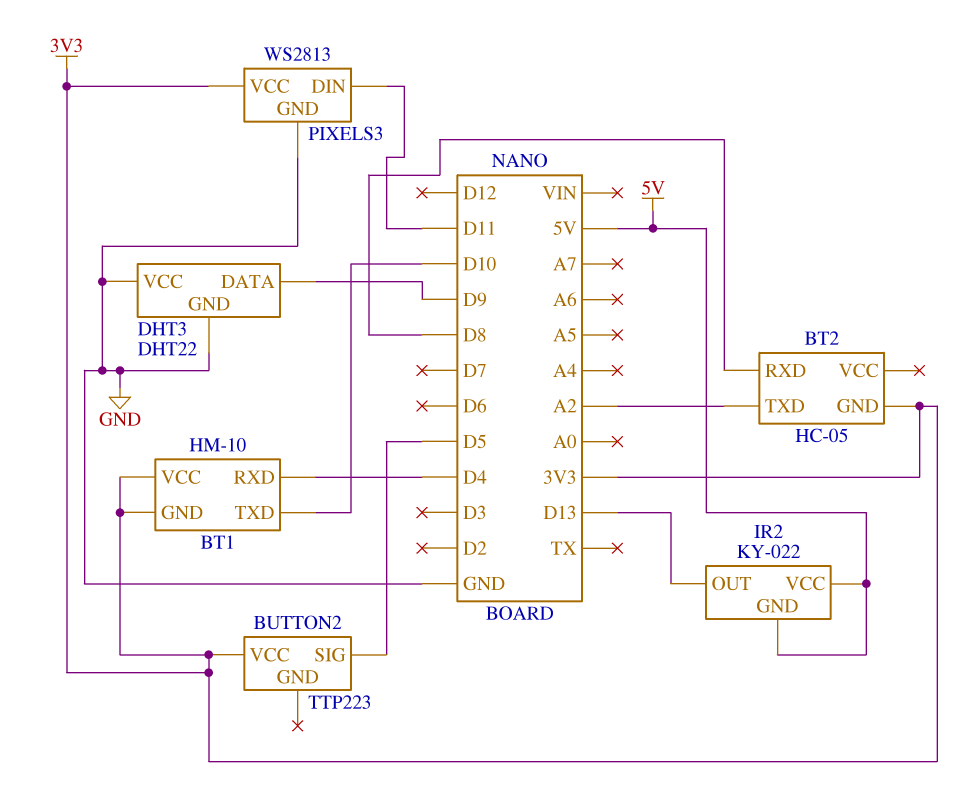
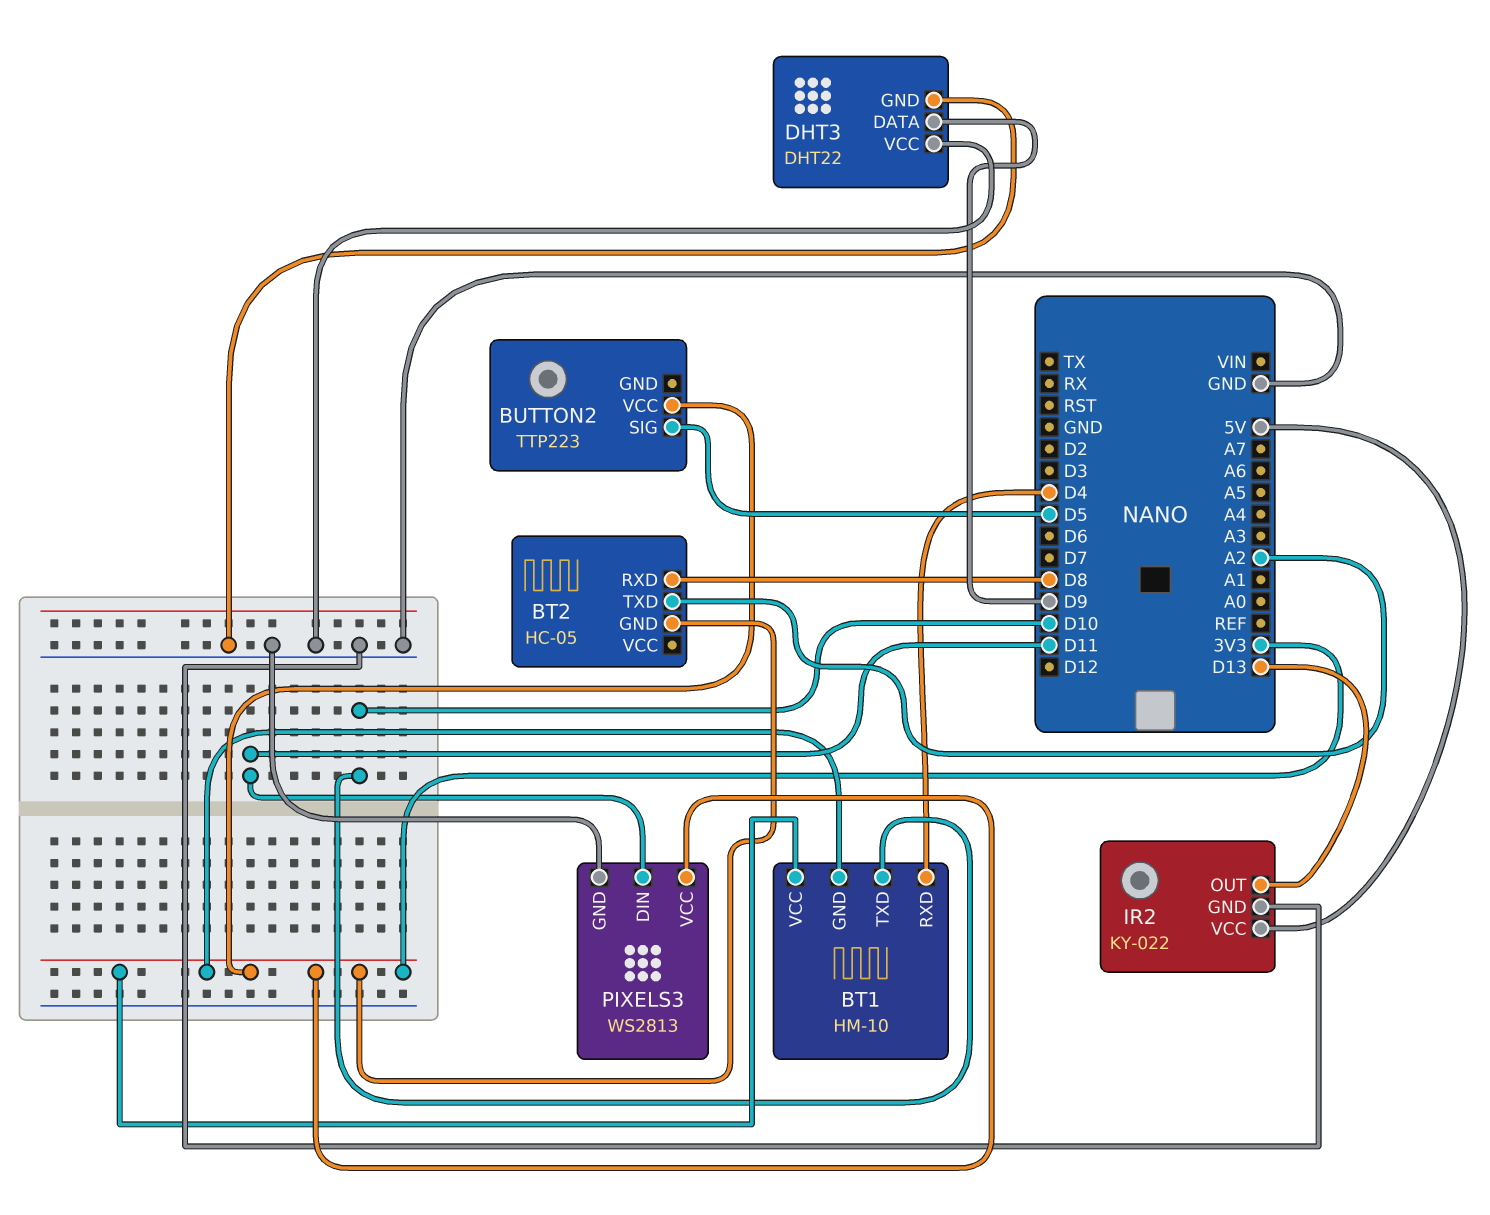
IR2 pin GND: 5V -> GND

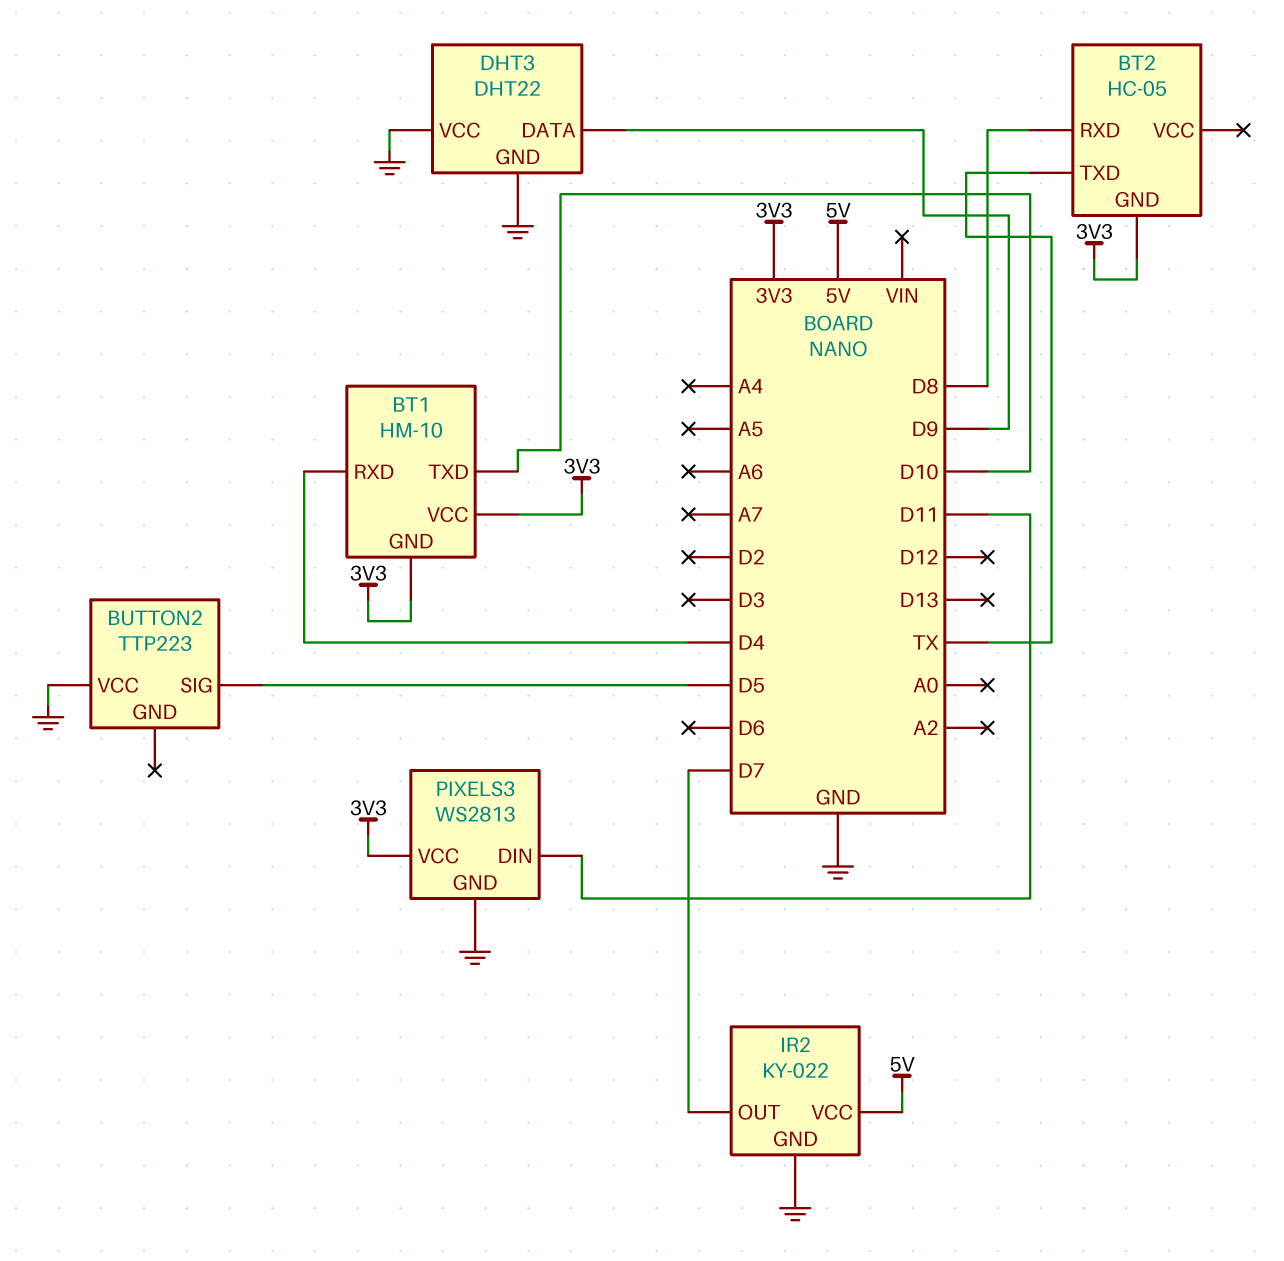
BT2 pin TXD: A2 -> TX
BUTTON2 pin VCC: 3V3 -> GND
IR2 pin OUT: D13 -> D7

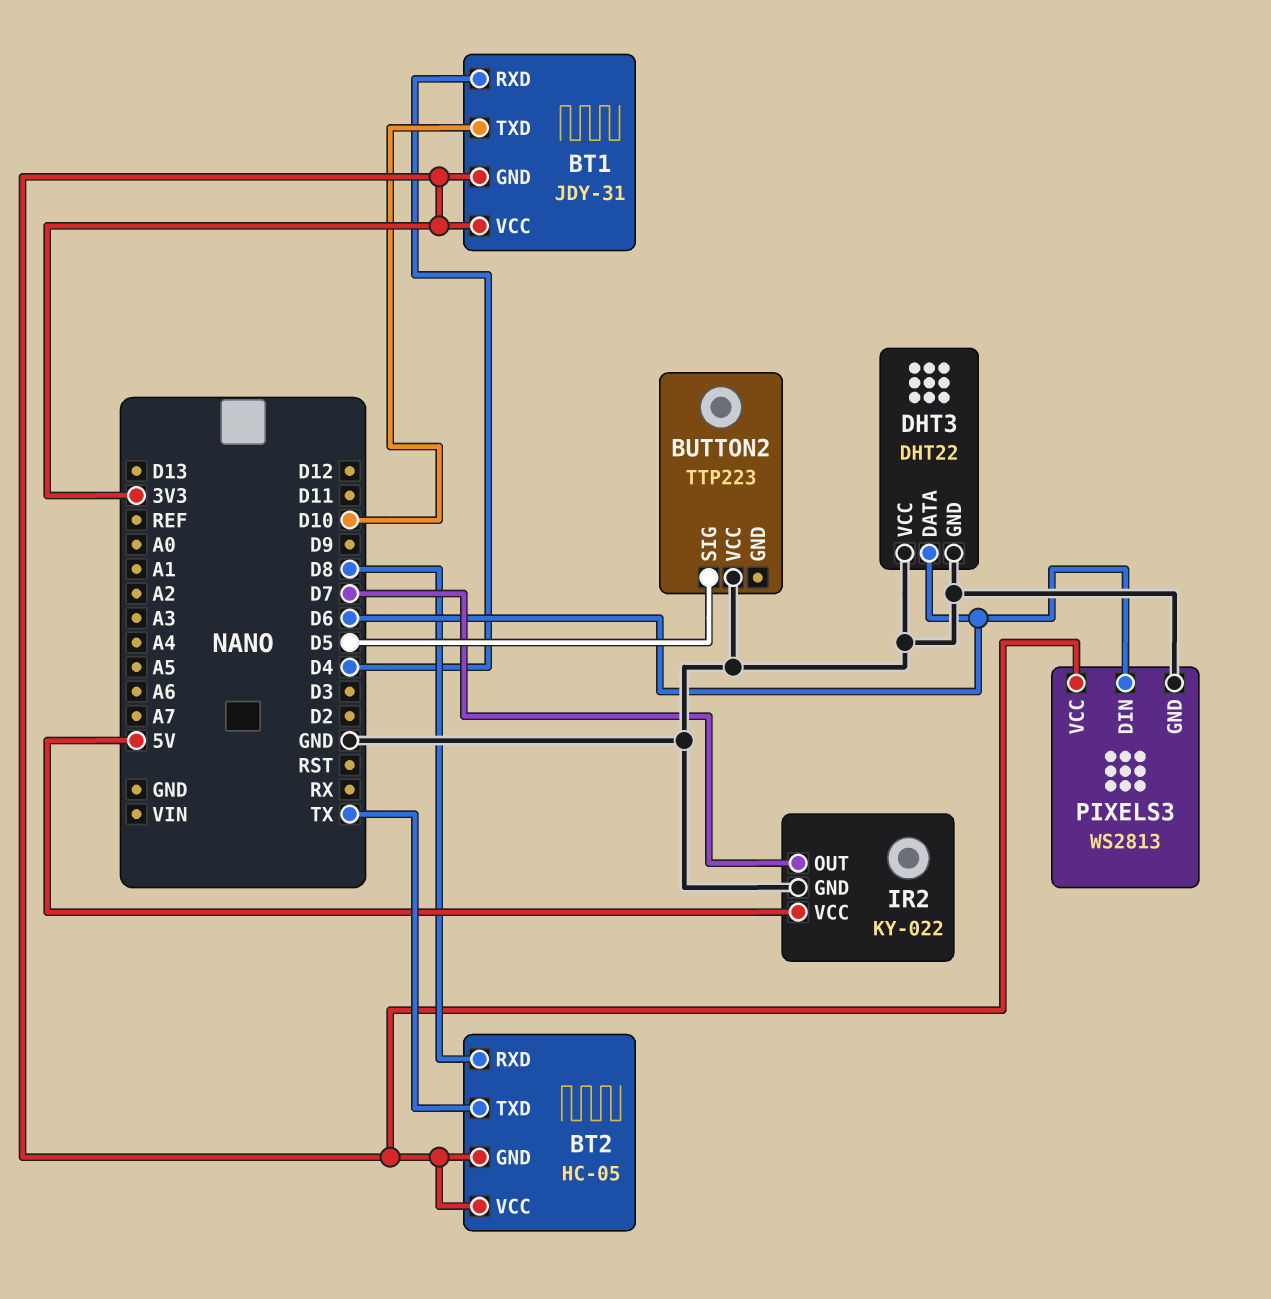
BT1: HM-10 -> JDY-31
BT2 pin VCC: none -> 3V3
DHT3 pin DATA: D9 -> D6
PIXELS3 pin DIN: D11 -> D6

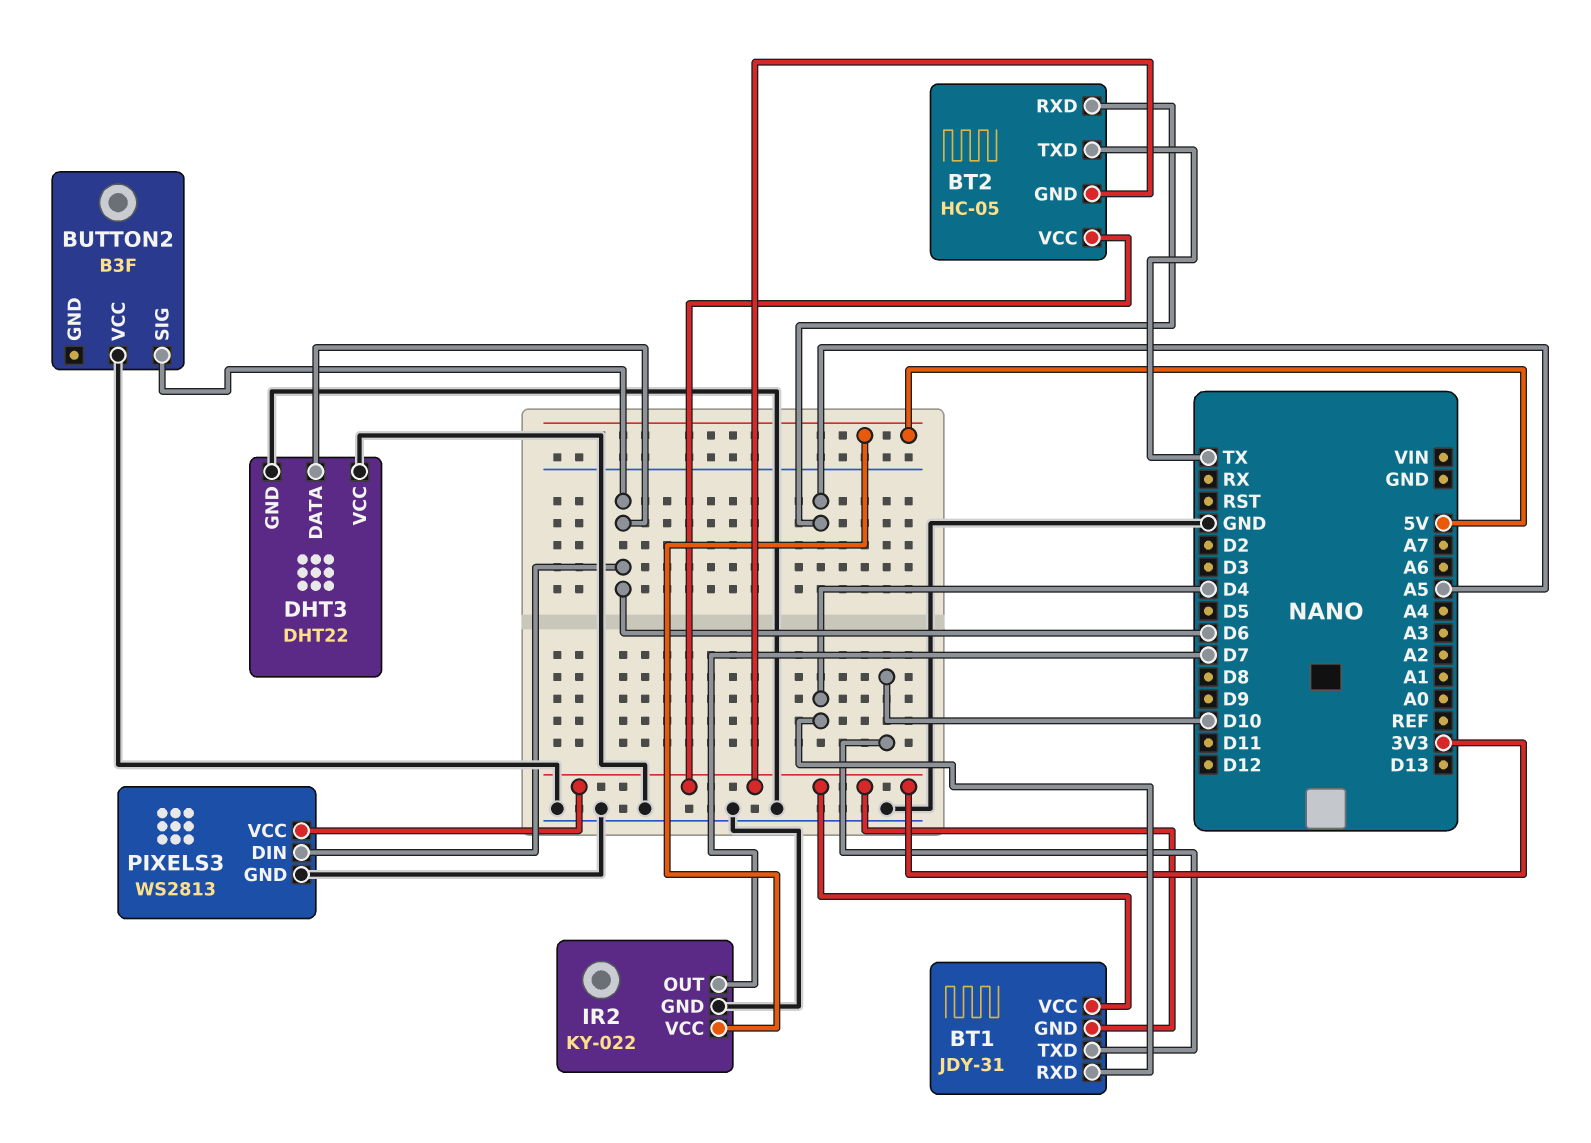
BT2 pin RXD: D8 -> A5
BUTTON2: TTP223 -> B3F
BUTTON2 pin SIG: D5 -> D6

